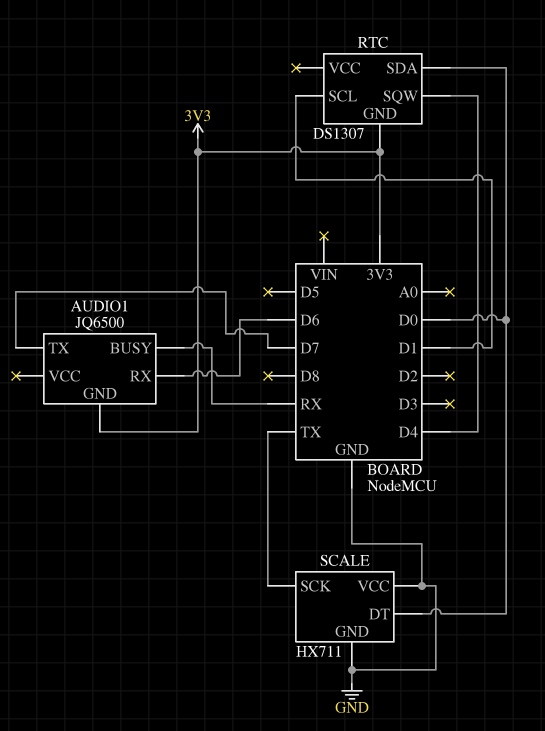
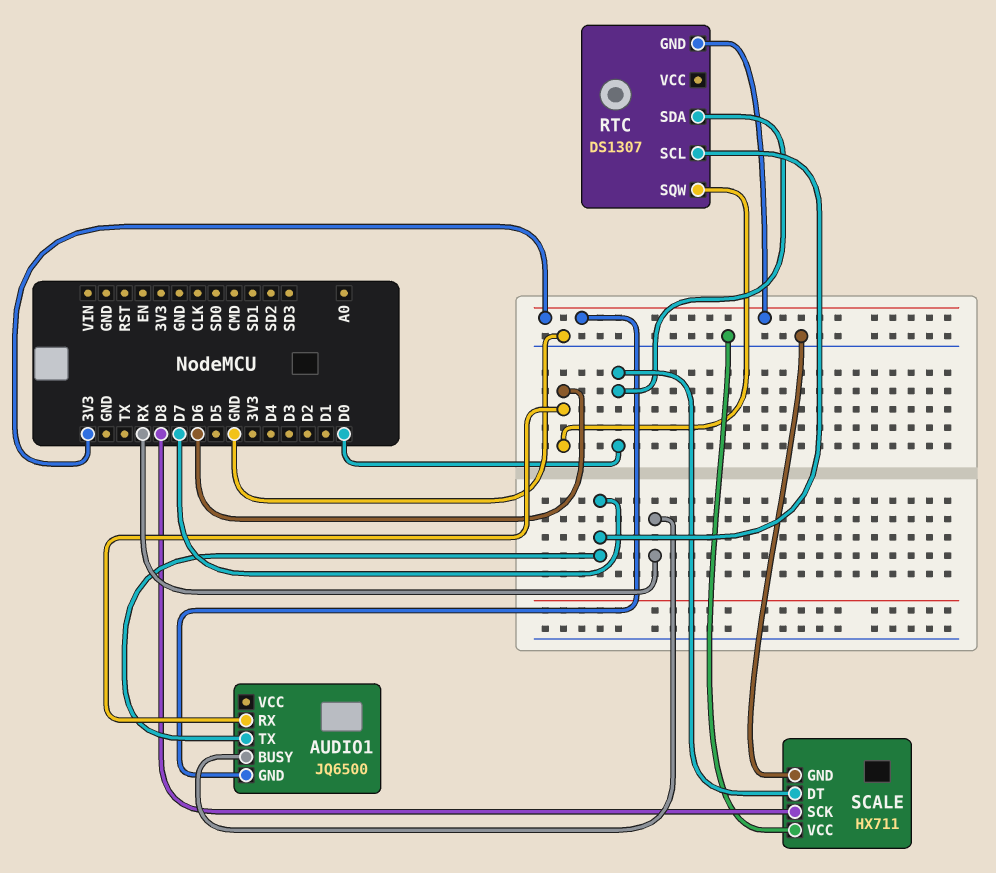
RTC pin SCL: D1 -> D7
RTC pin SQW: D4 -> D6
SCALE pin SCK: TX -> D8

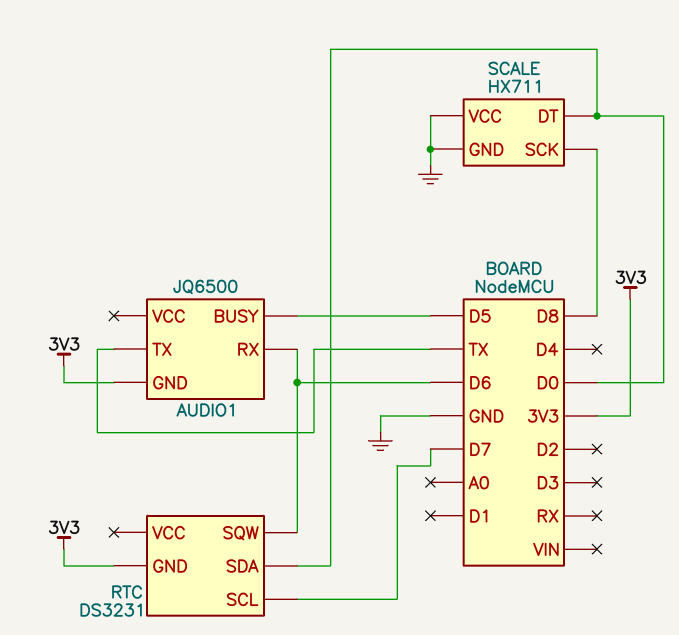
AUDIO1 pin BUSY: RX -> D5
AUDIO1 pin TX: D7 -> TX
RTC: DS1307 -> DS3231

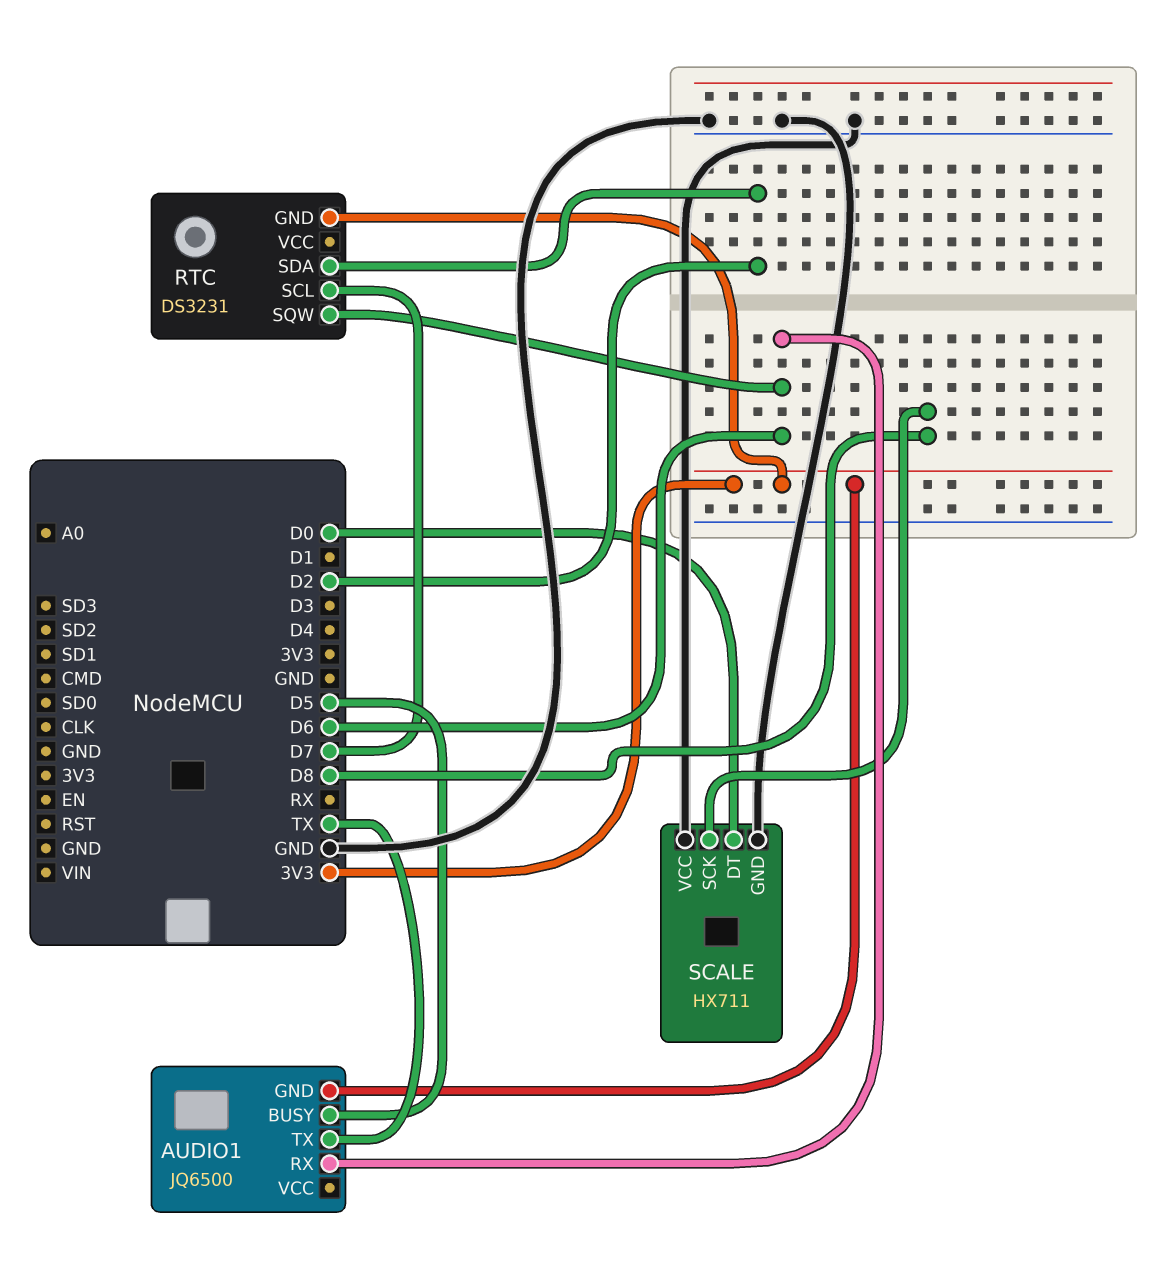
RTC pin SDA: D0 -> D2

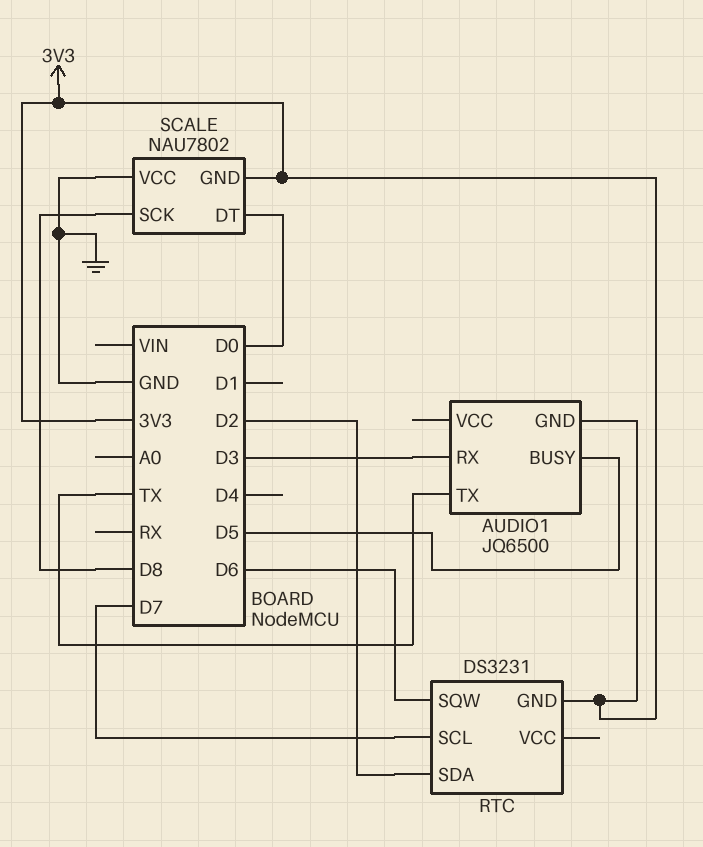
AUDIO1 pin RX: D6 -> D3
SCALE: HX711 -> NAU7802
SCALE pin GND: GND -> 3V3

